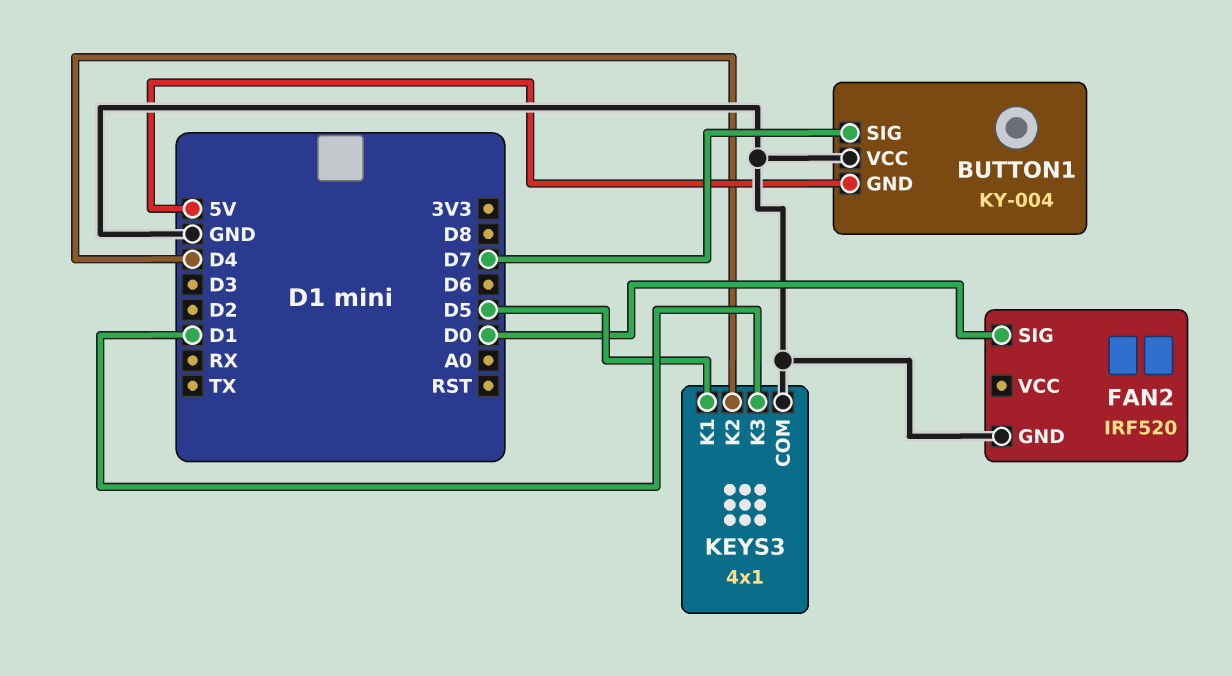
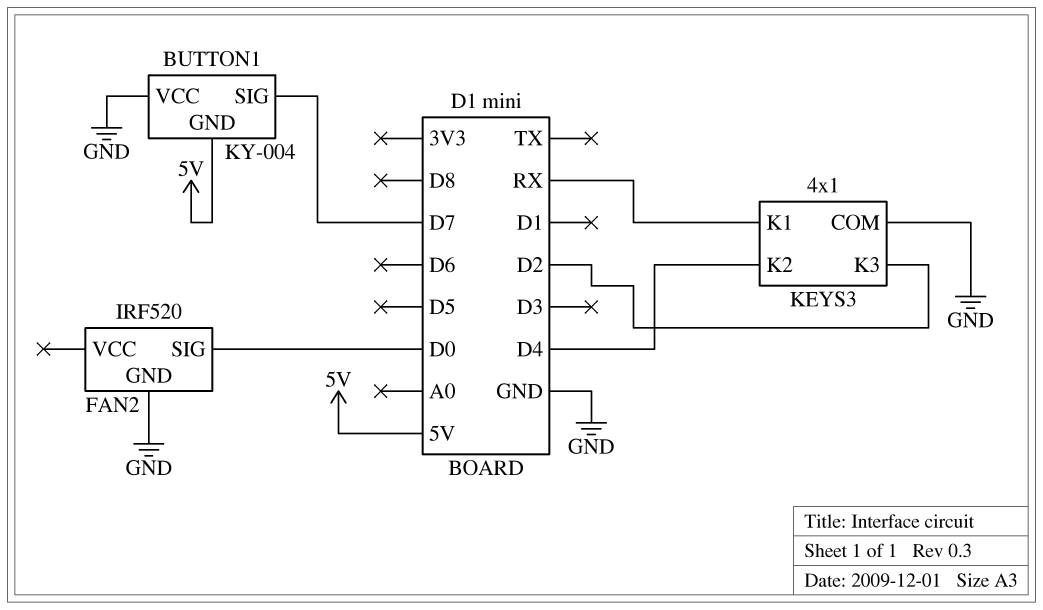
KEYS3 pin K1: D5 -> RX
KEYS3 pin K3: D1 -> D2

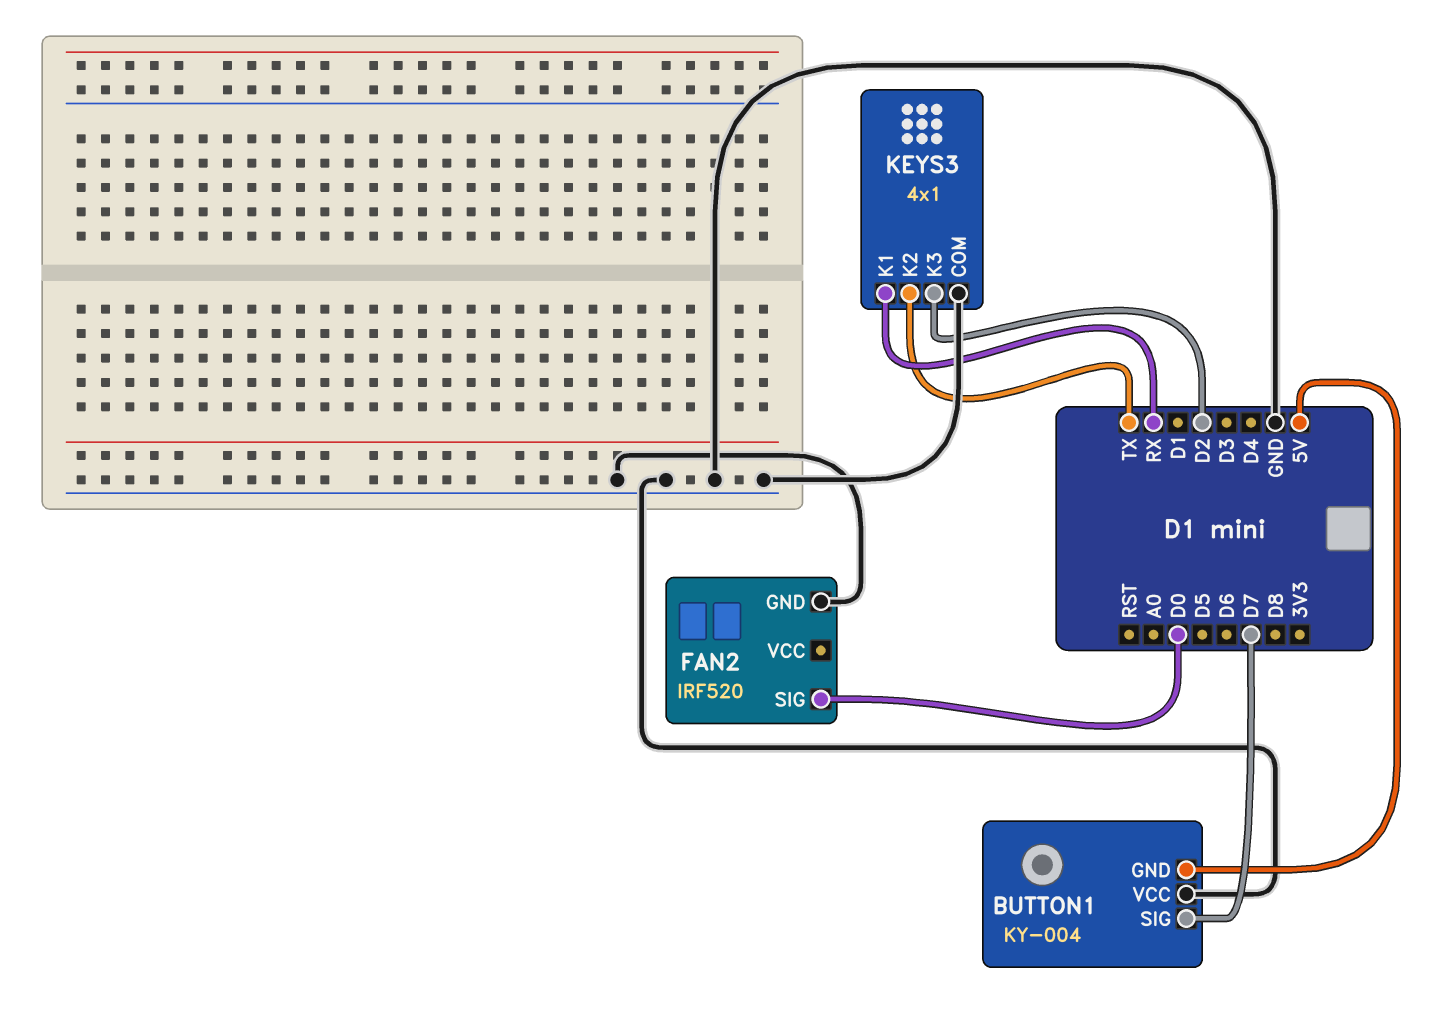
KEYS3 pin K2: D4 -> TX

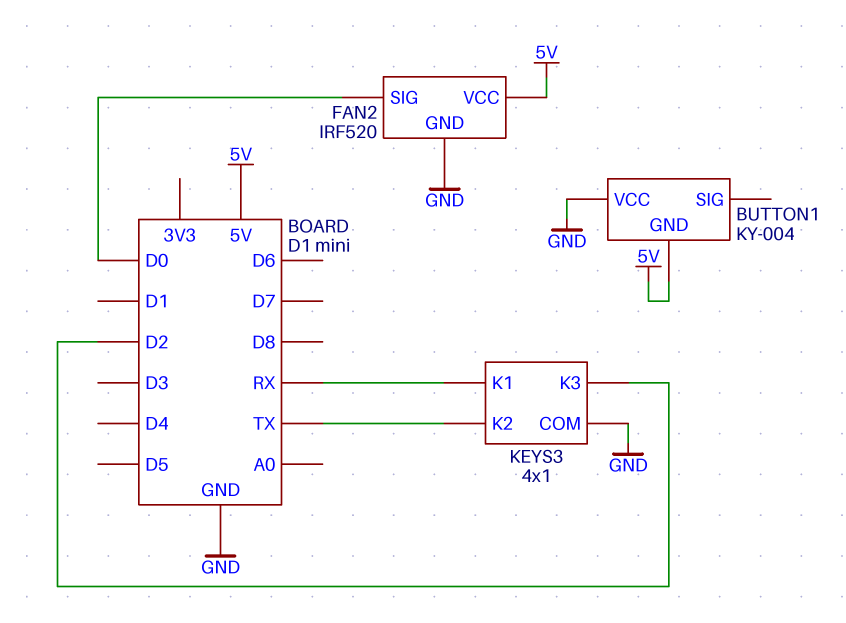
BUTTON1 pin SIG: D7 -> none
FAN2 pin VCC: none -> 5V

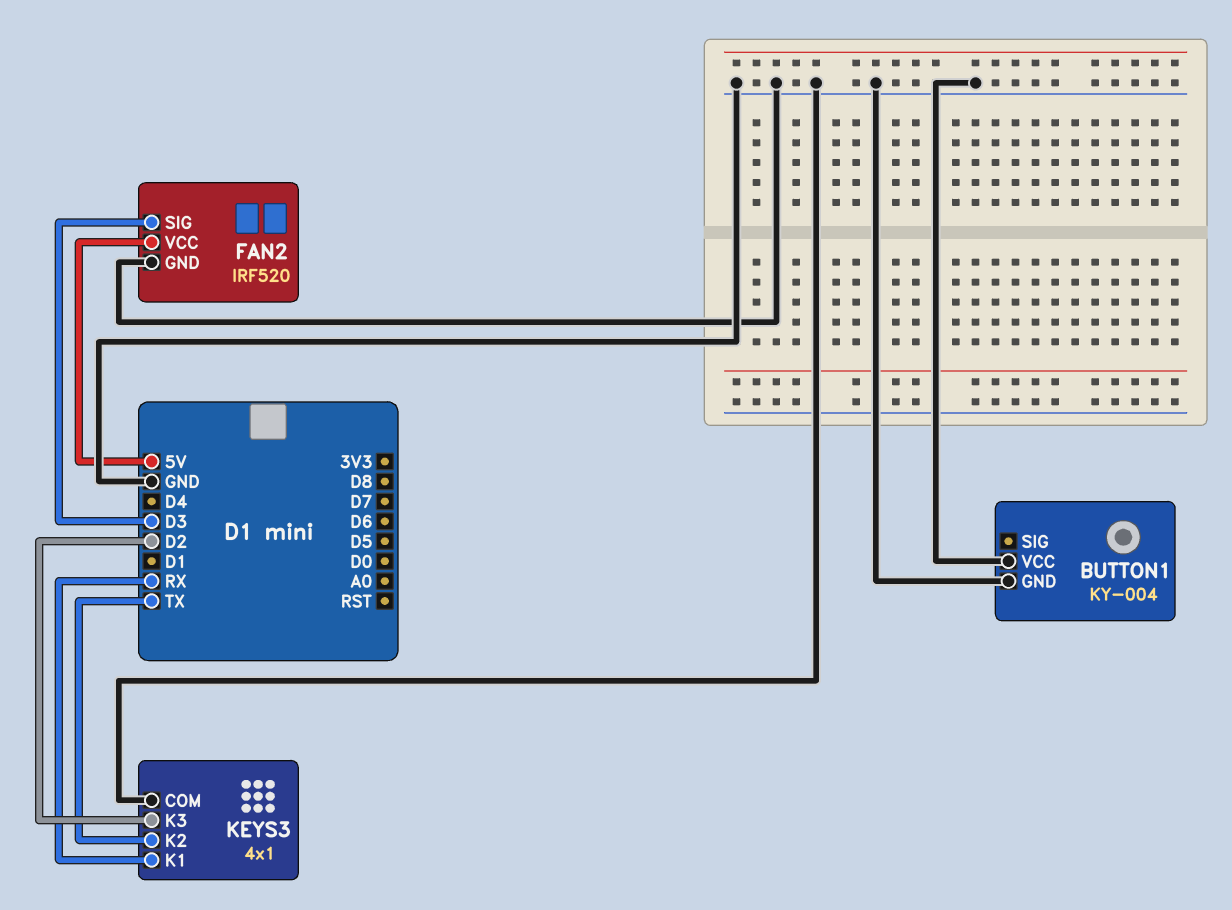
BUTTON1 pin GND: 5V -> GND
FAN2 pin SIG: D0 -> D3

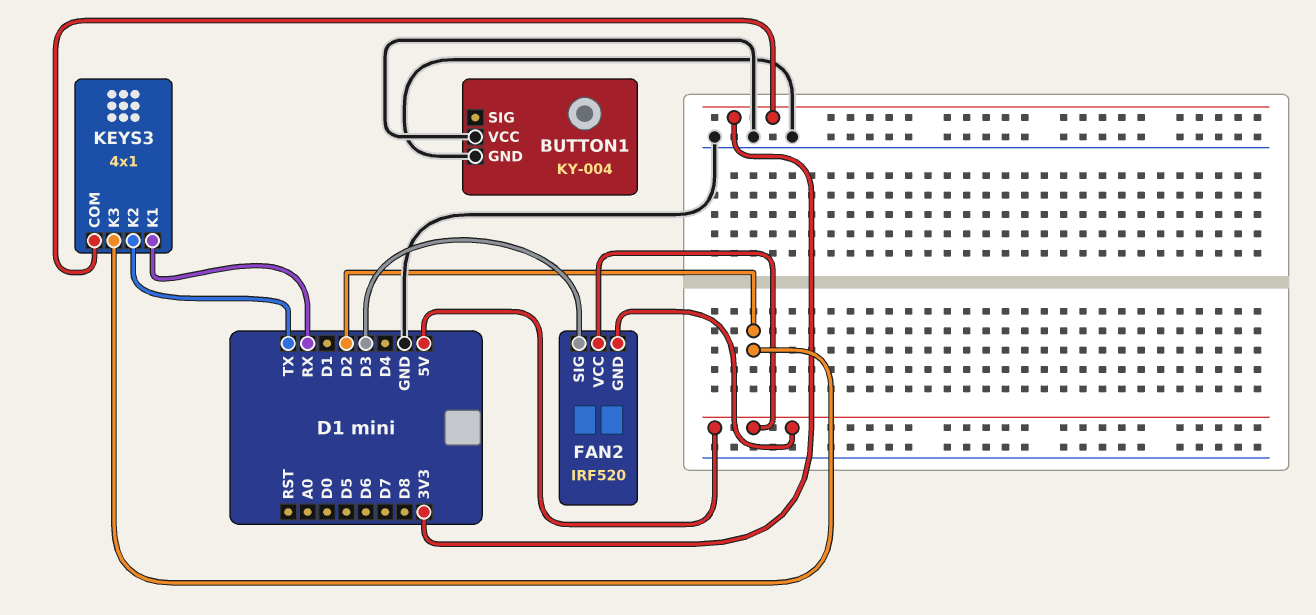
FAN2 pin GND: GND -> 5V
KEYS3 pin COM: GND -> 3V3

